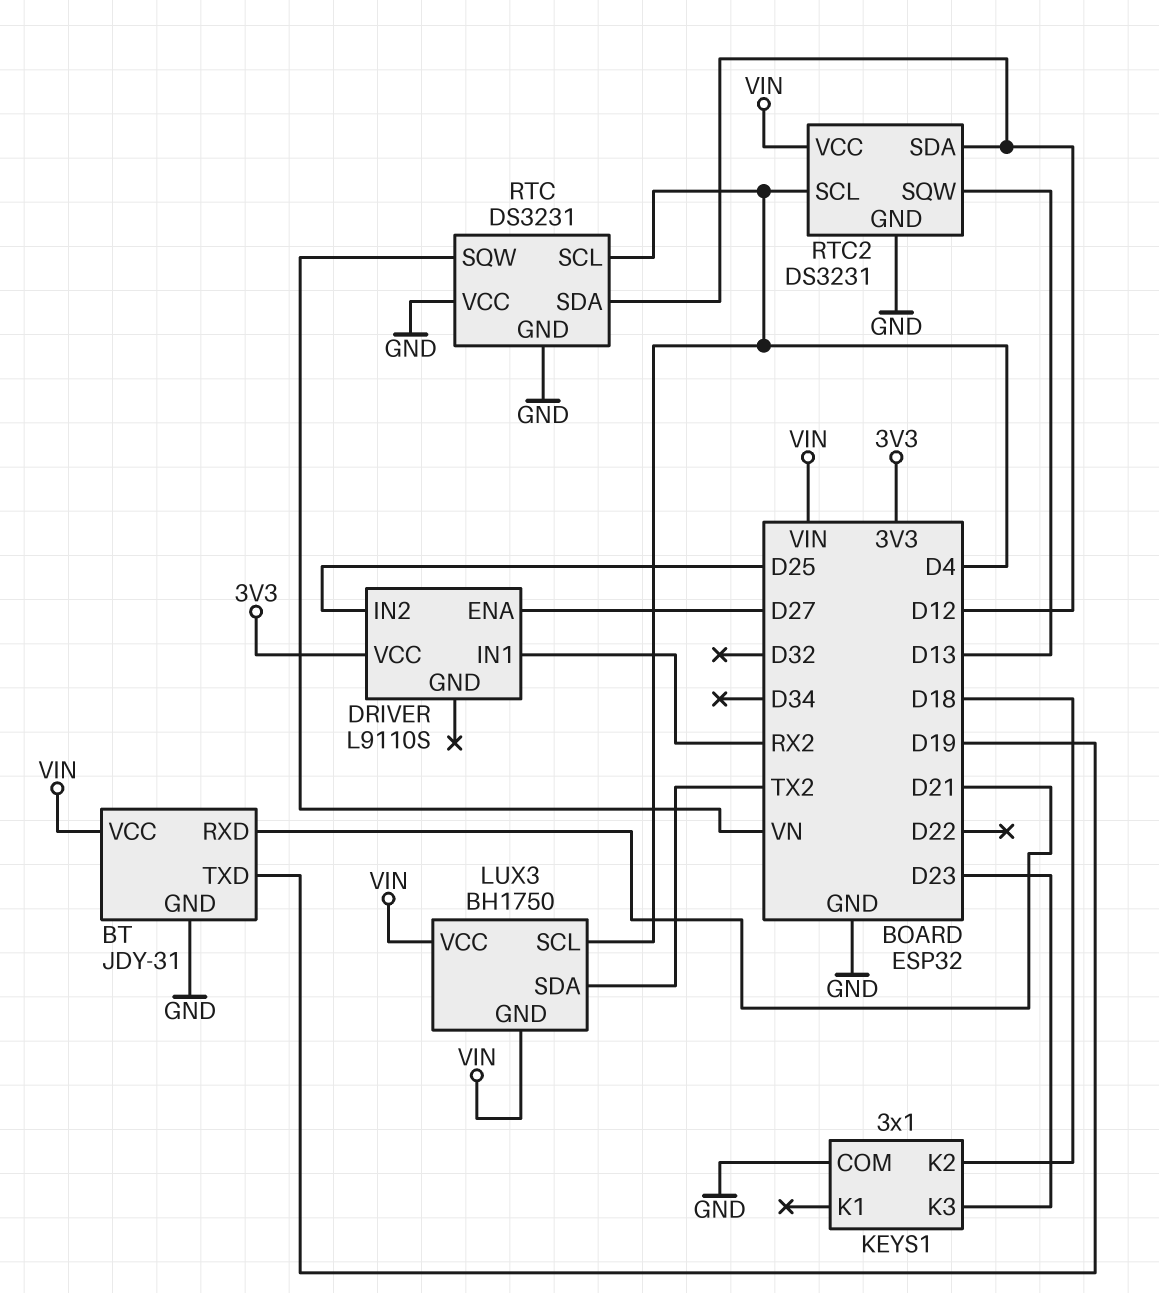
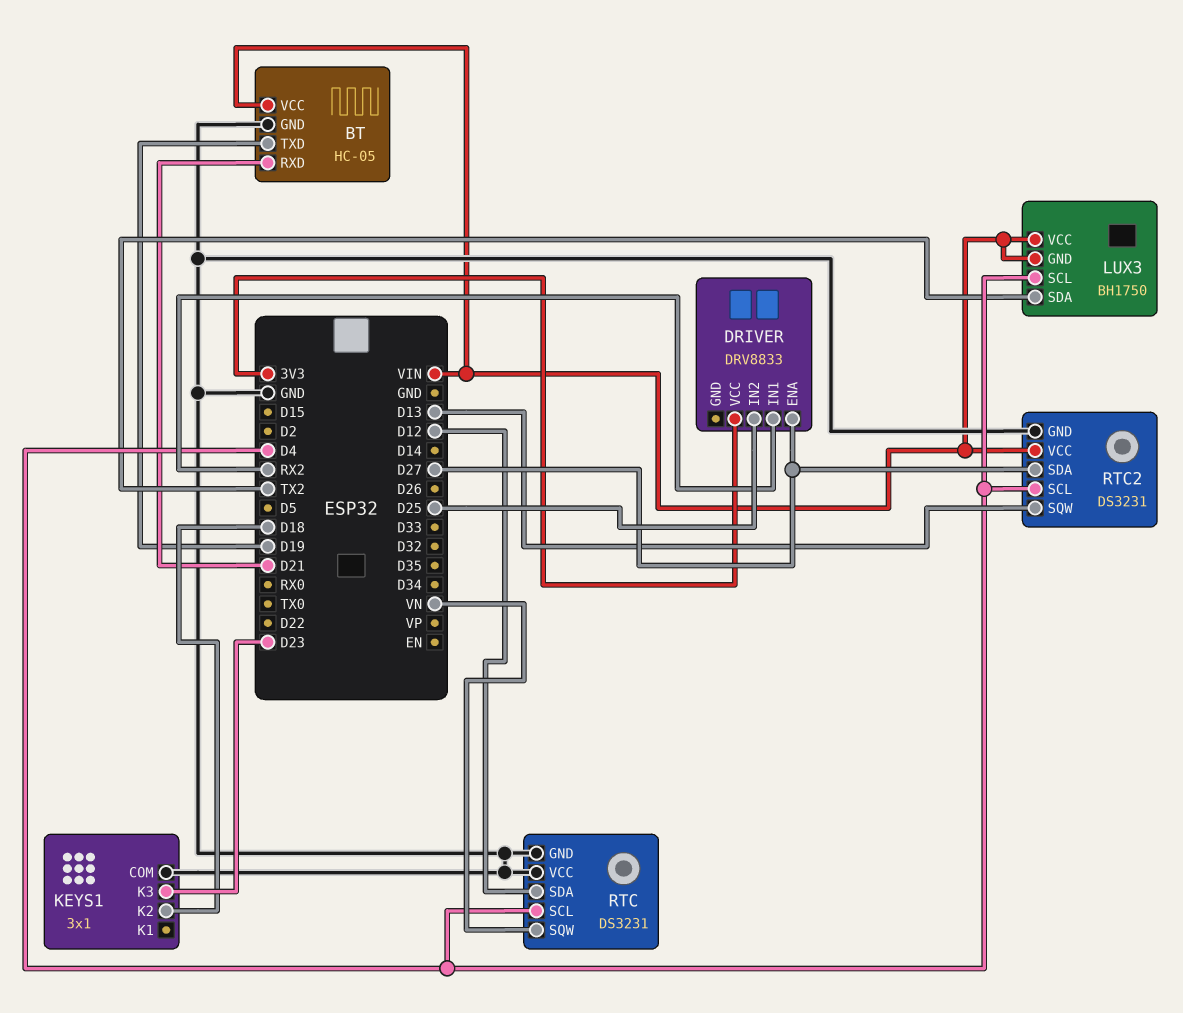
BT: JDY-31 -> HC-05
DRIVER: L9110S -> DRV8833
RTC2 pin SDA: D12 -> D27

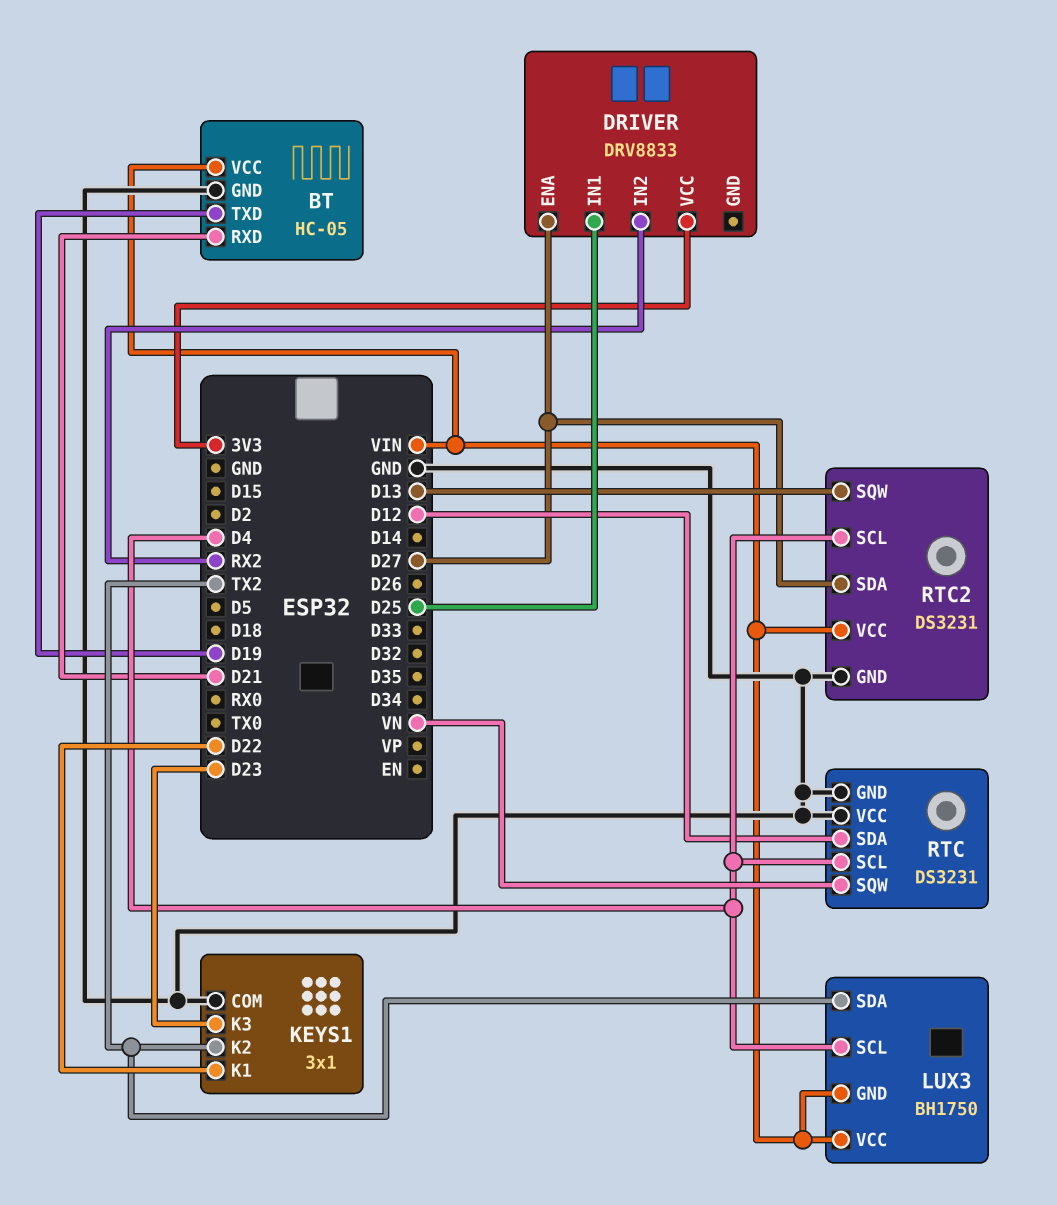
DRIVER pin IN1: RX2 -> D25
DRIVER pin IN2: D25 -> RX2
KEYS1 pin K1: none -> D22
KEYS1 pin K2: D18 -> TX2

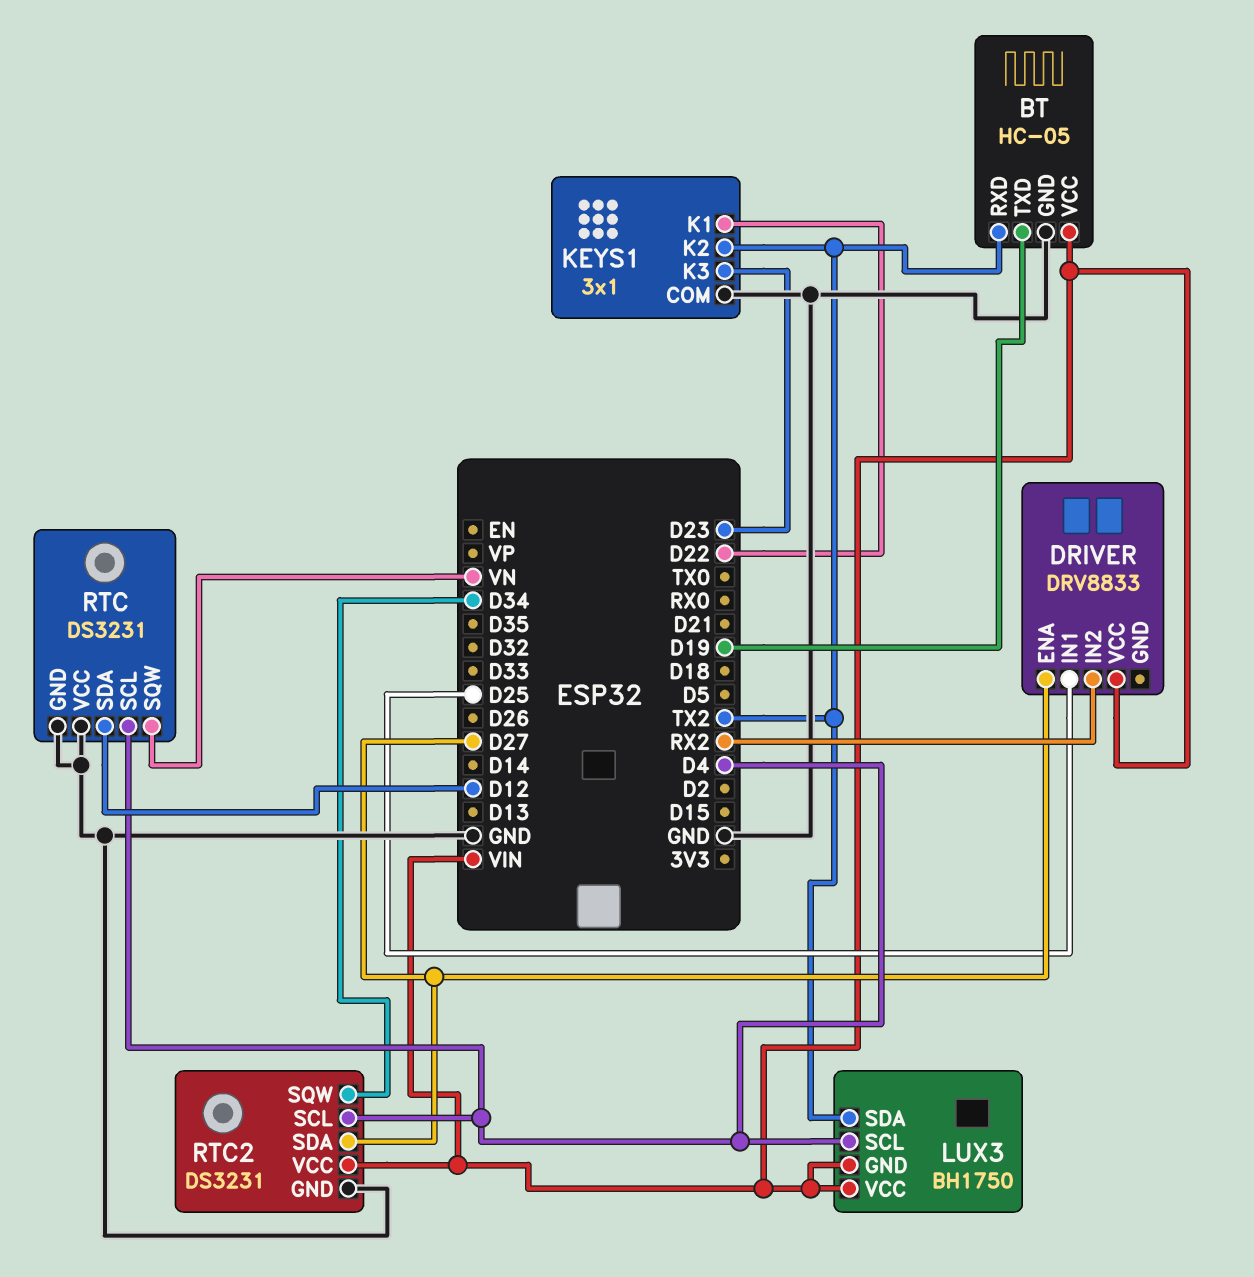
BT pin RXD: D21 -> TX2
DRIVER pin VCC: 3V3 -> VIN
RTC2 pin SQW: D13 -> D34

